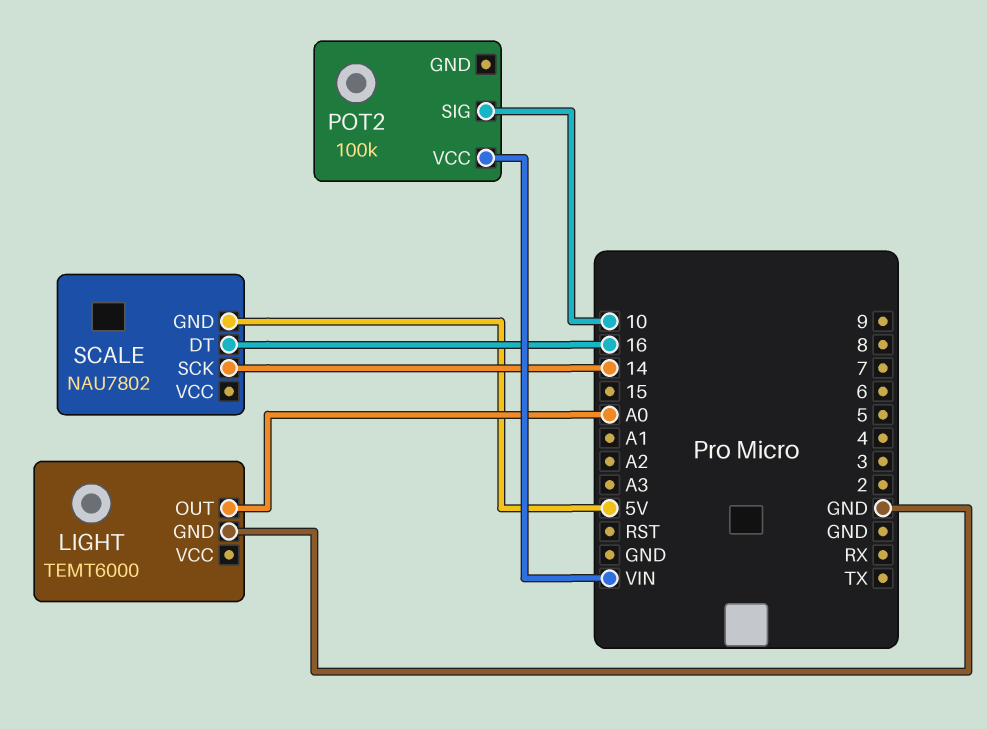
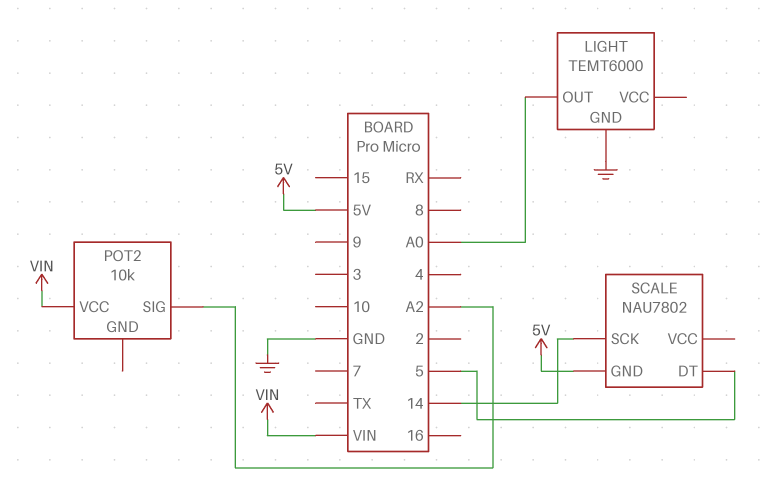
POT2: 100k -> 10k
POT2 pin SIG: 10 -> A2
SCALE pin DT: 16 -> 5

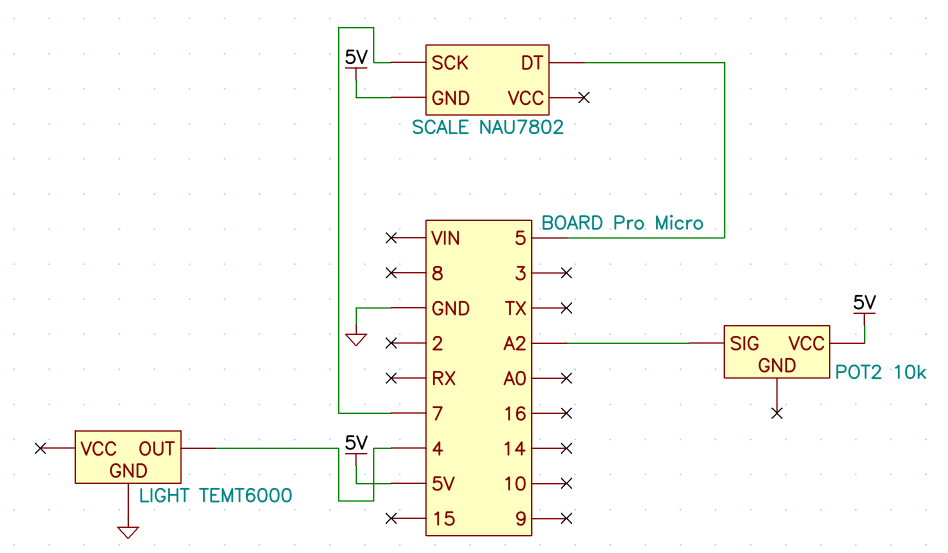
LIGHT pin OUT: A0 -> 4
POT2 pin VCC: VIN -> 5V
SCALE pin SCK: 14 -> 7

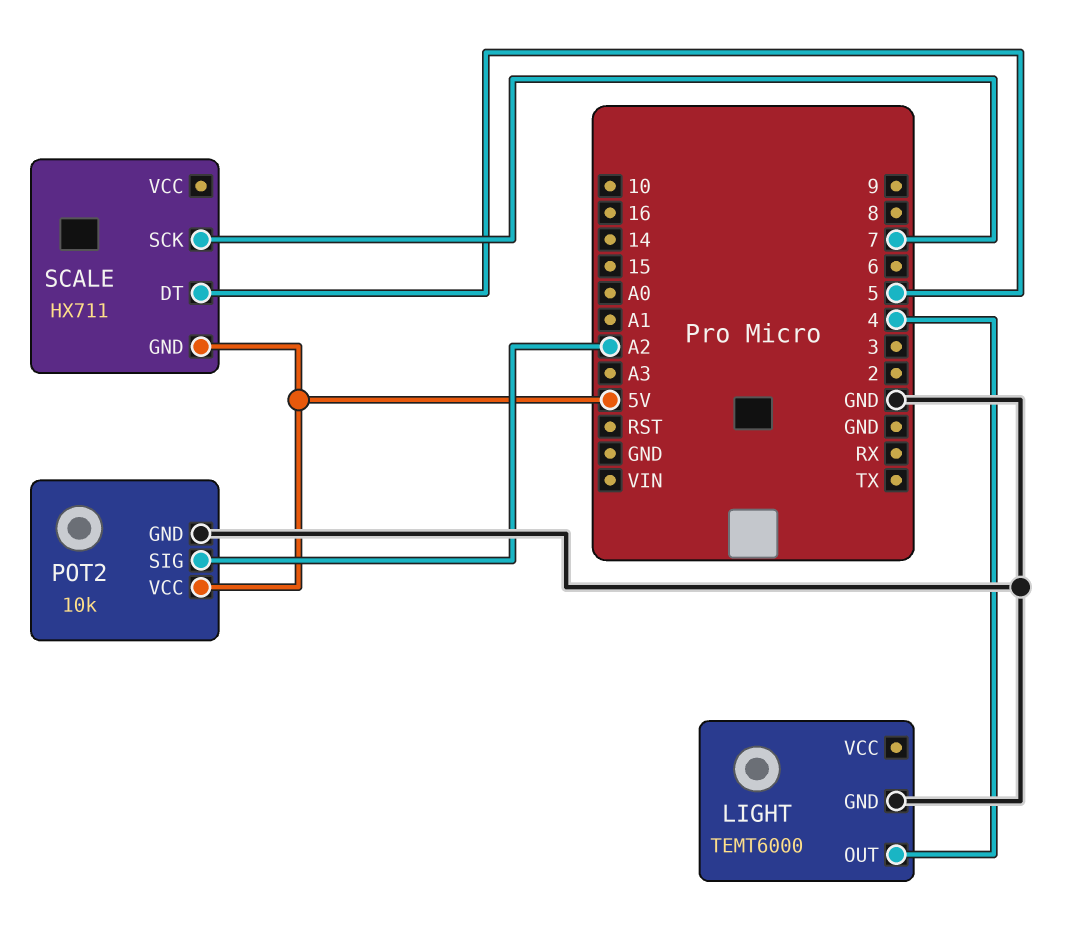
POT2 pin GND: none -> GND
SCALE: NAU7802 -> HX711

